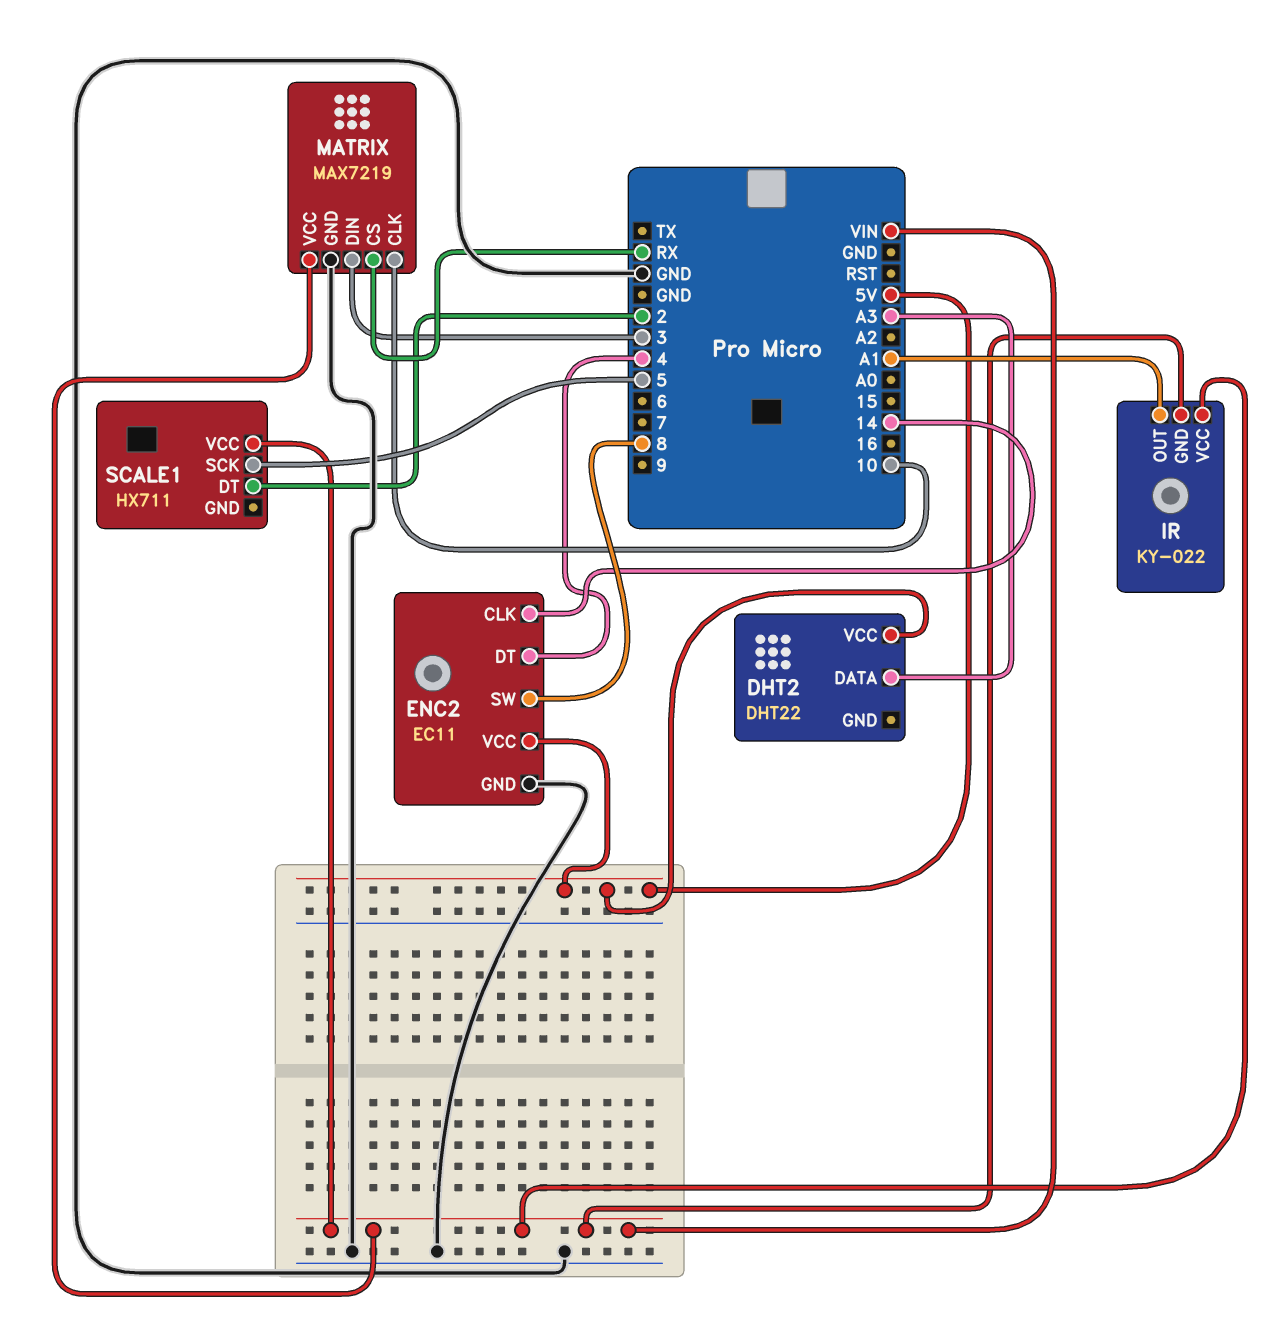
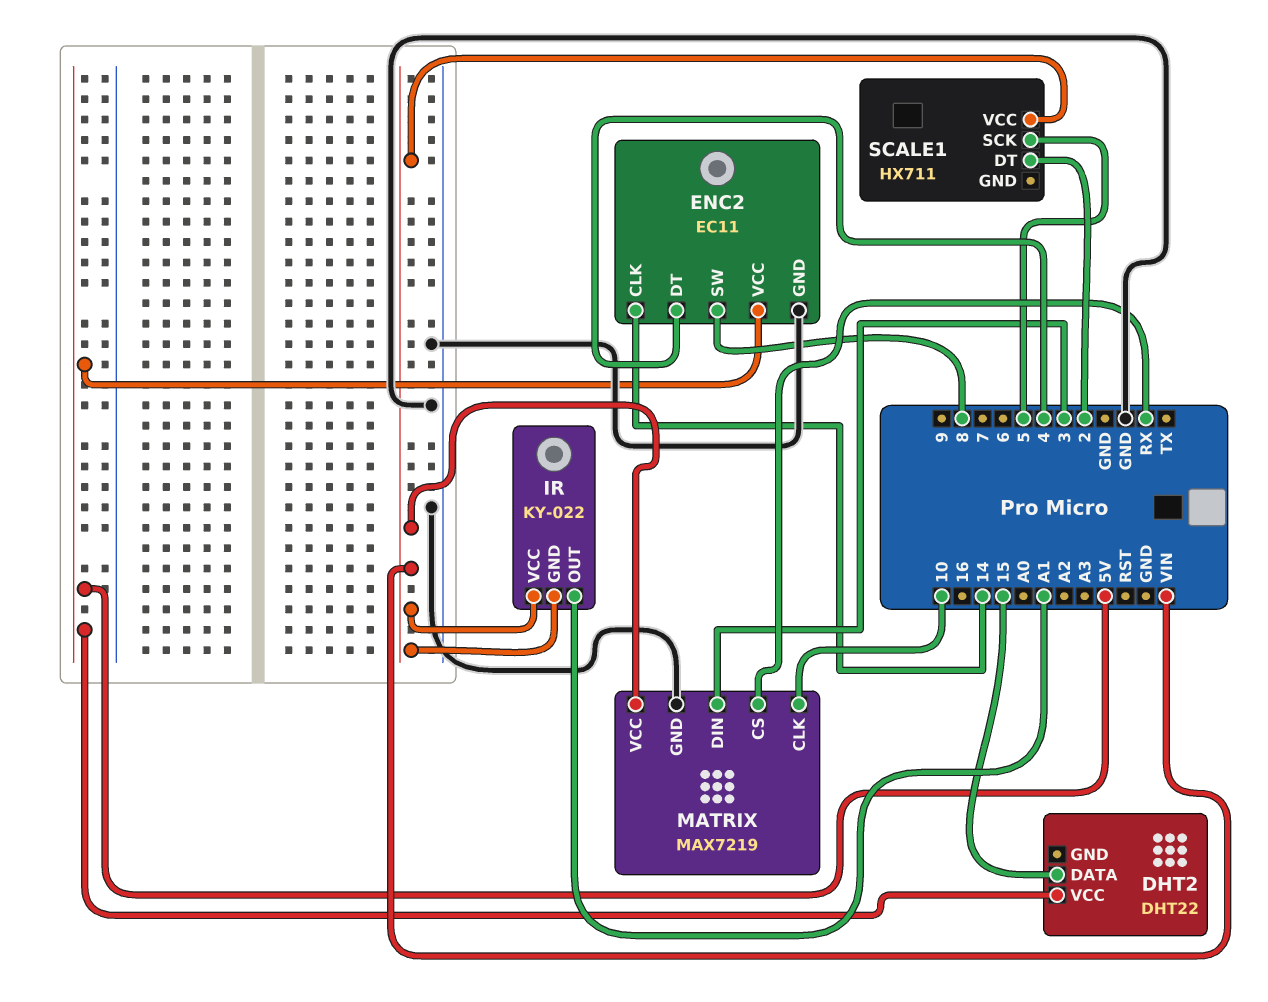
DHT2 pin DATA: A3 -> 15

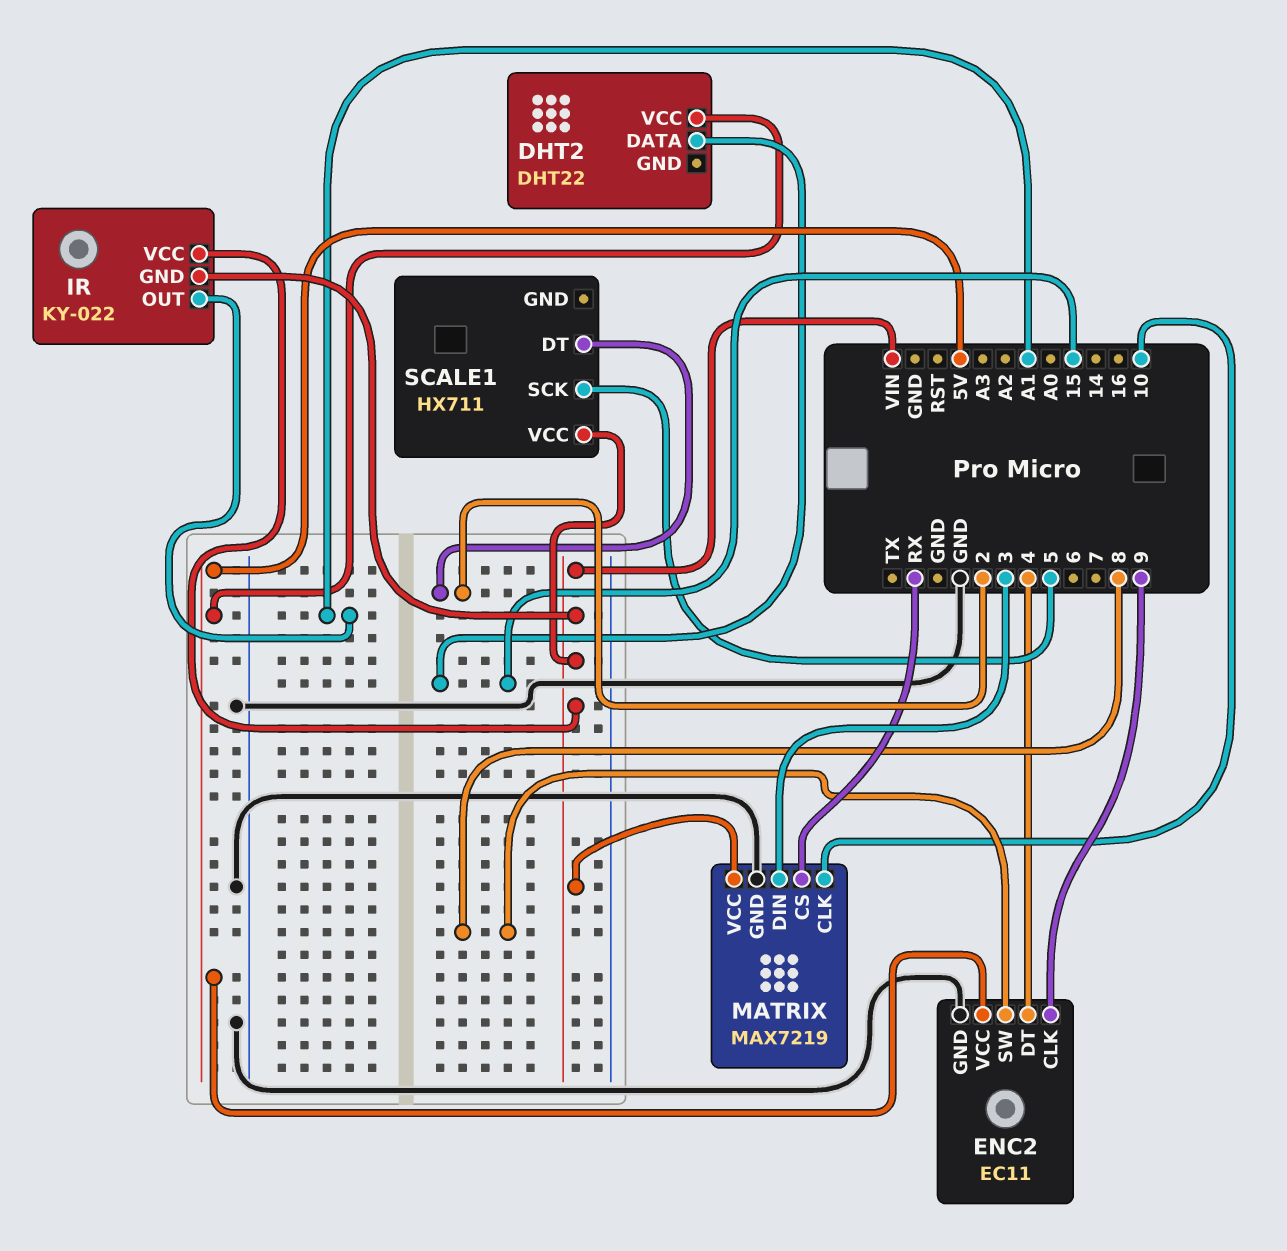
ENC2 pin CLK: 14 -> 9

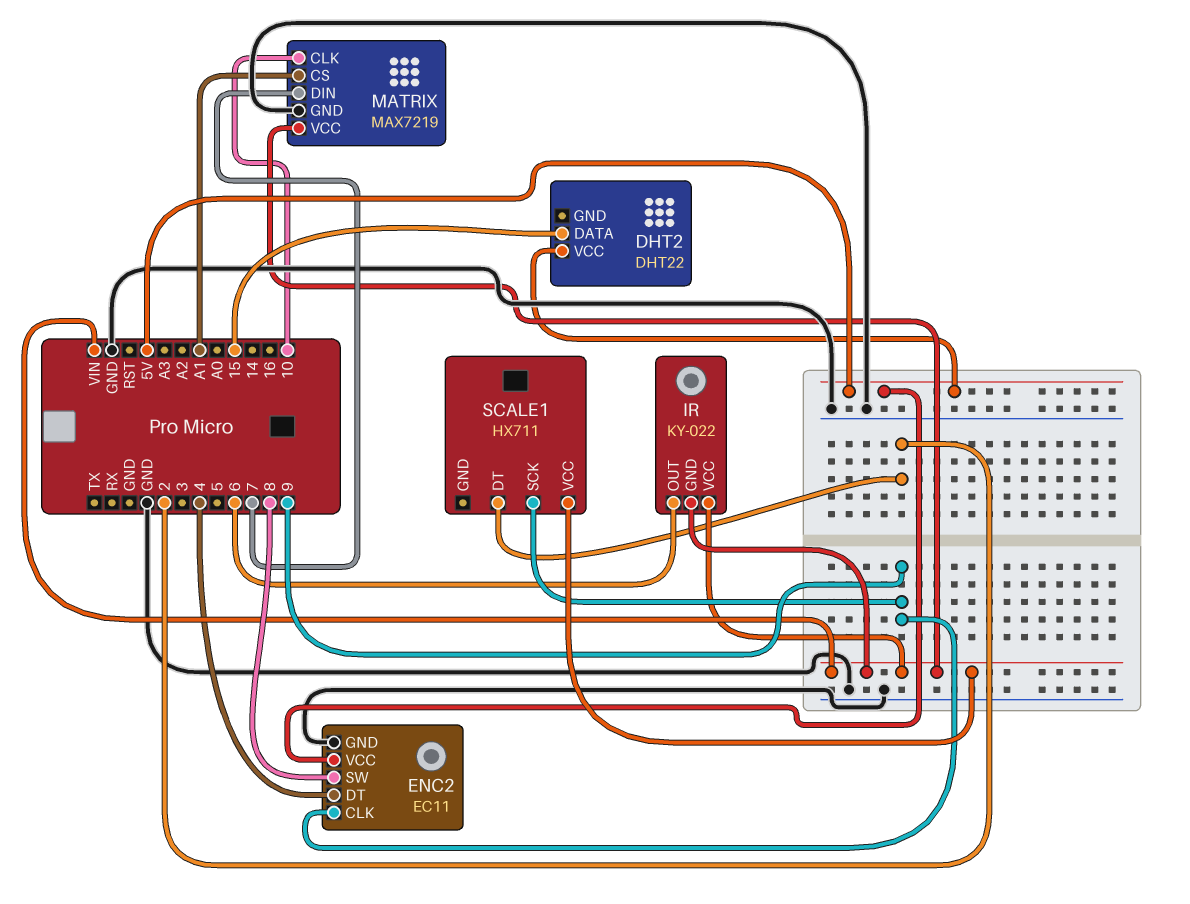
IR pin OUT: A1 -> 6
MATRIX pin CS: RX -> A1
MATRIX pin DIN: 3 -> 7
SCALE1 pin SCK: 5 -> 9

